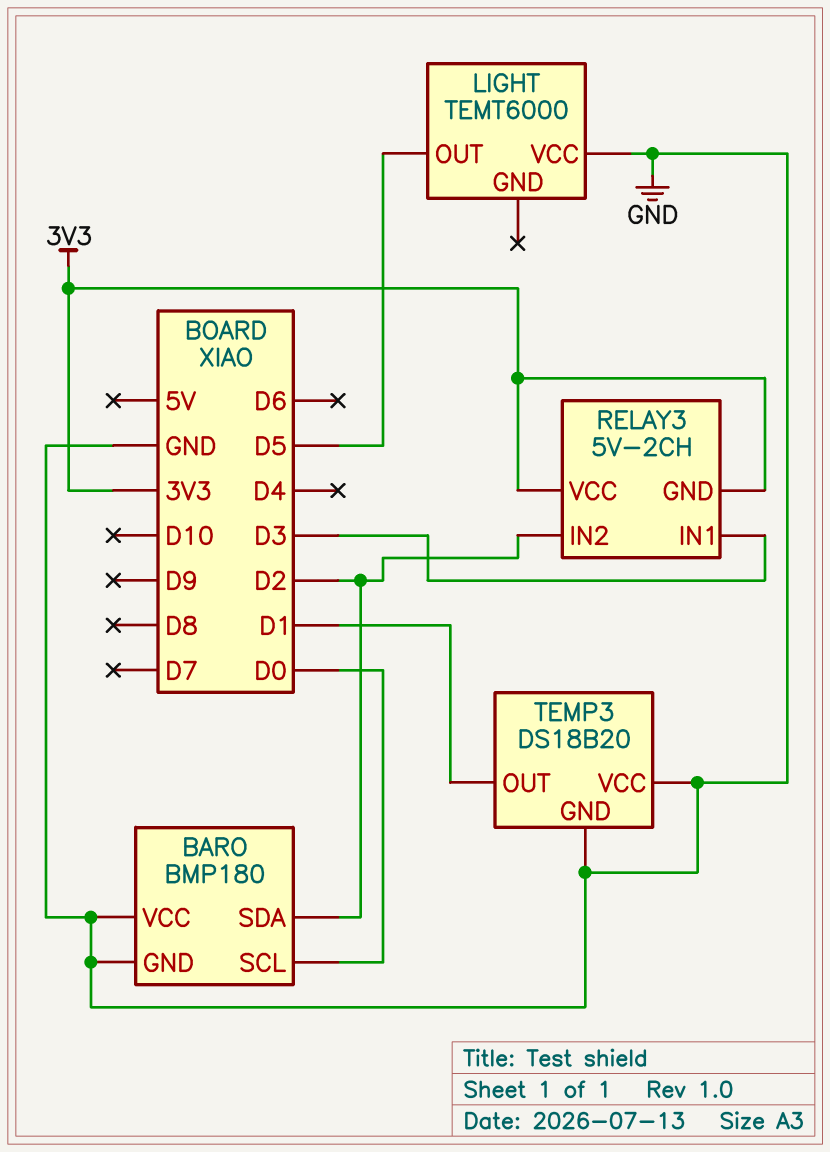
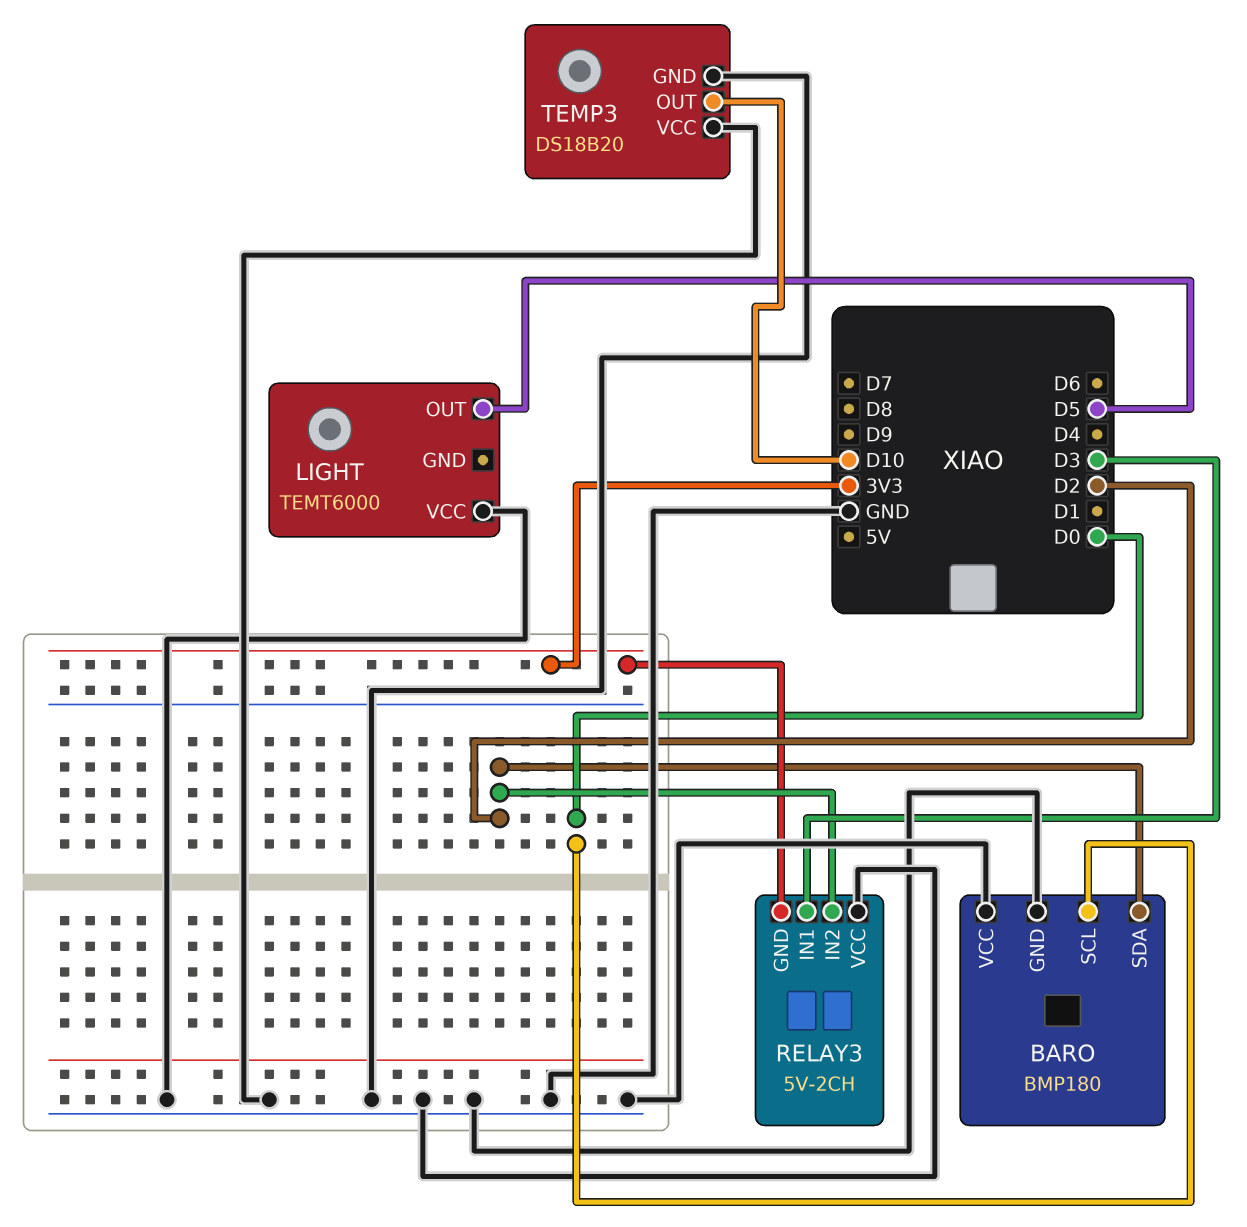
RELAY3 pin VCC: 3V3 -> GND
TEMP3 pin OUT: D1 -> D10

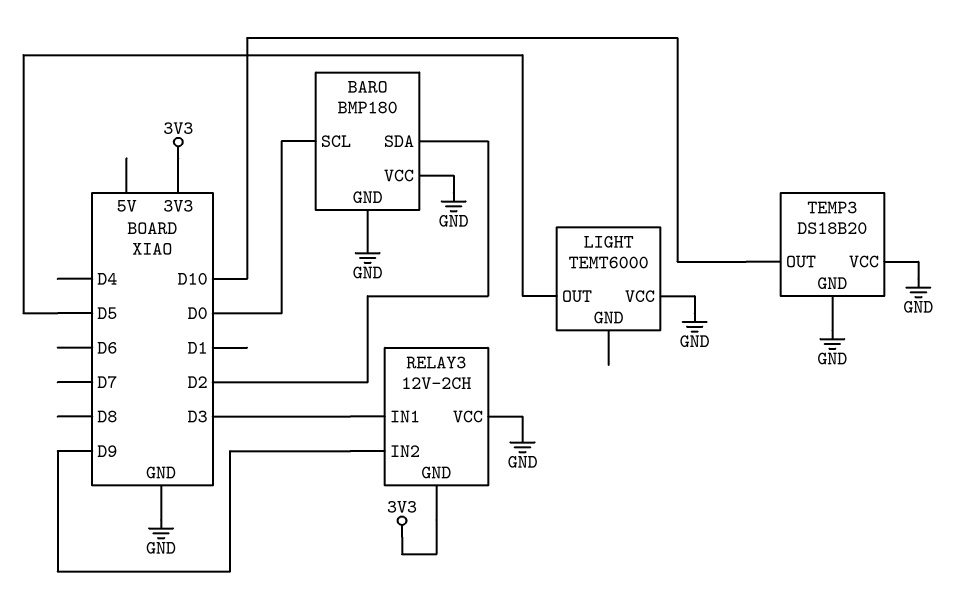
RELAY3: 5V-2CH -> 12V-2CH
RELAY3 pin IN2: D2 -> D9

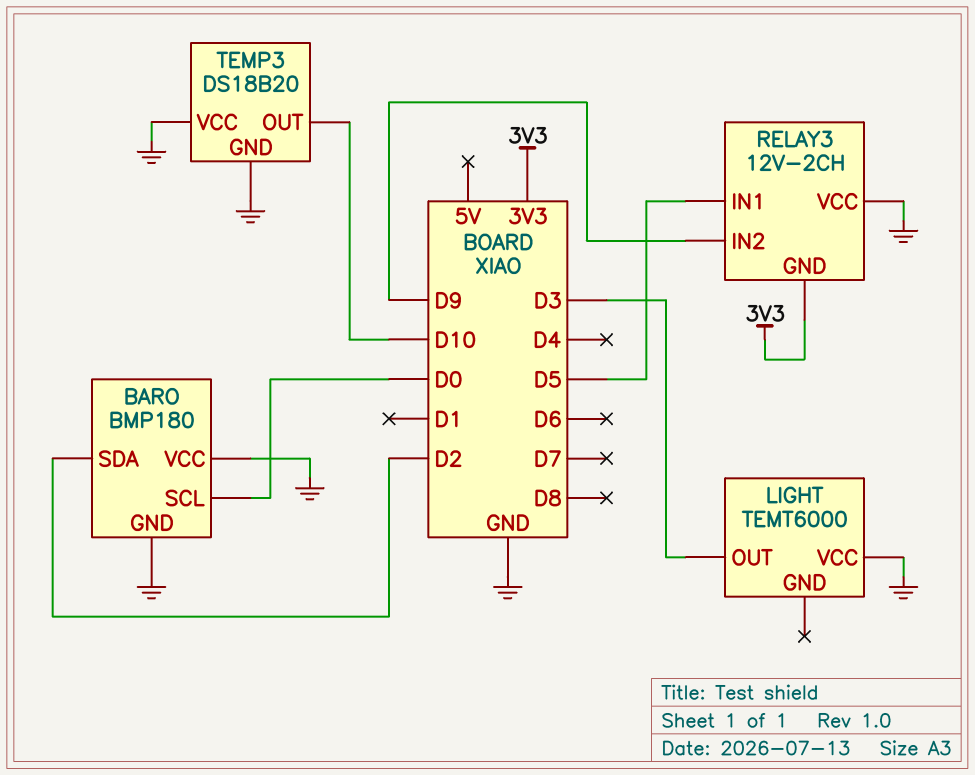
LIGHT pin OUT: D5 -> D3
RELAY3 pin IN1: D3 -> D5

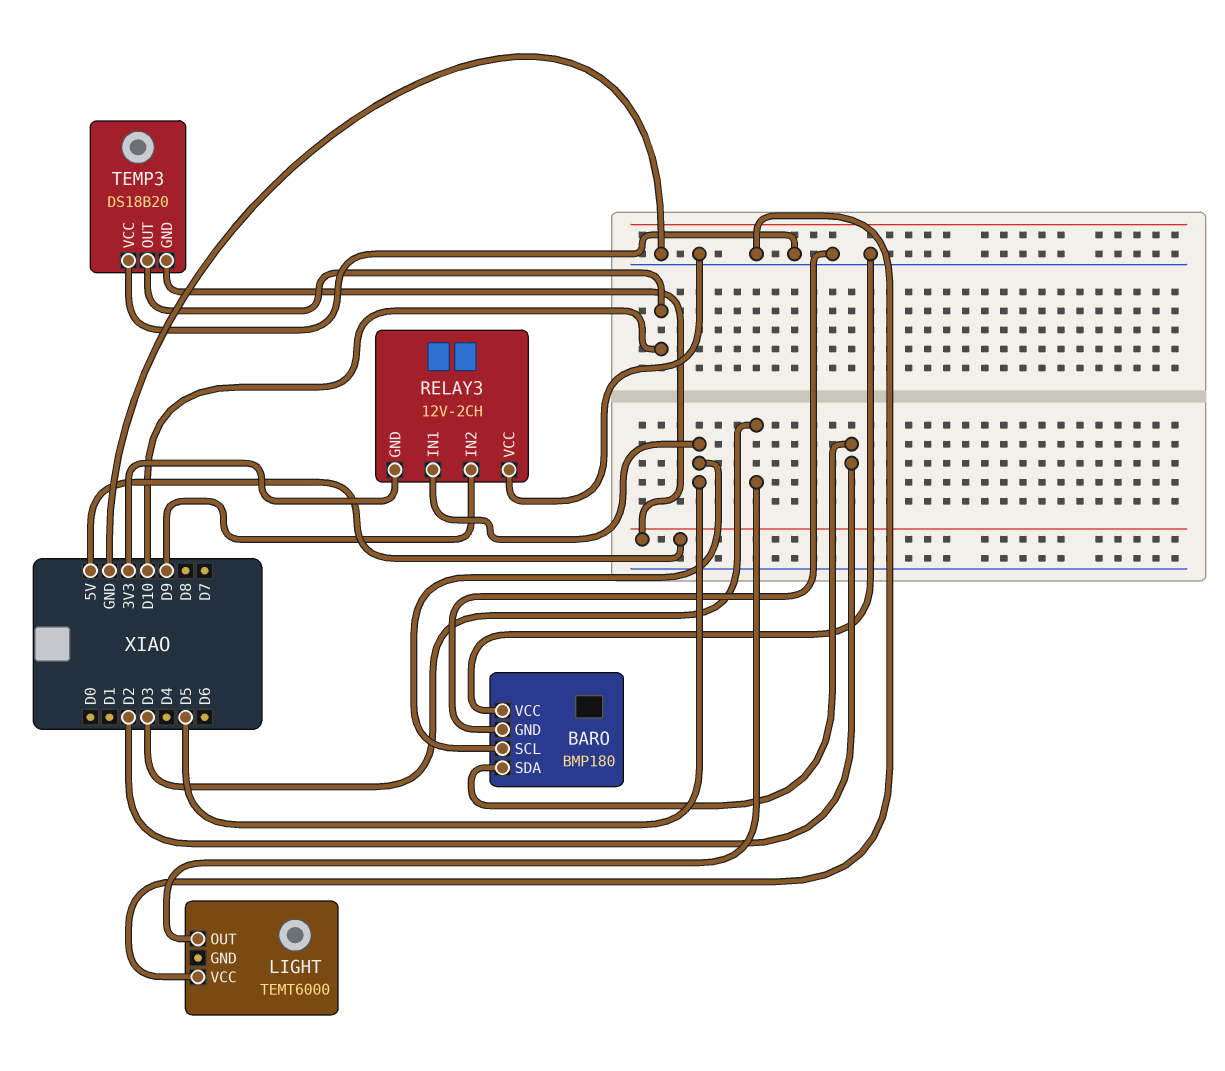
BARO pin SCL: D0 -> D5
TEMP3 pin GND: GND -> 5V

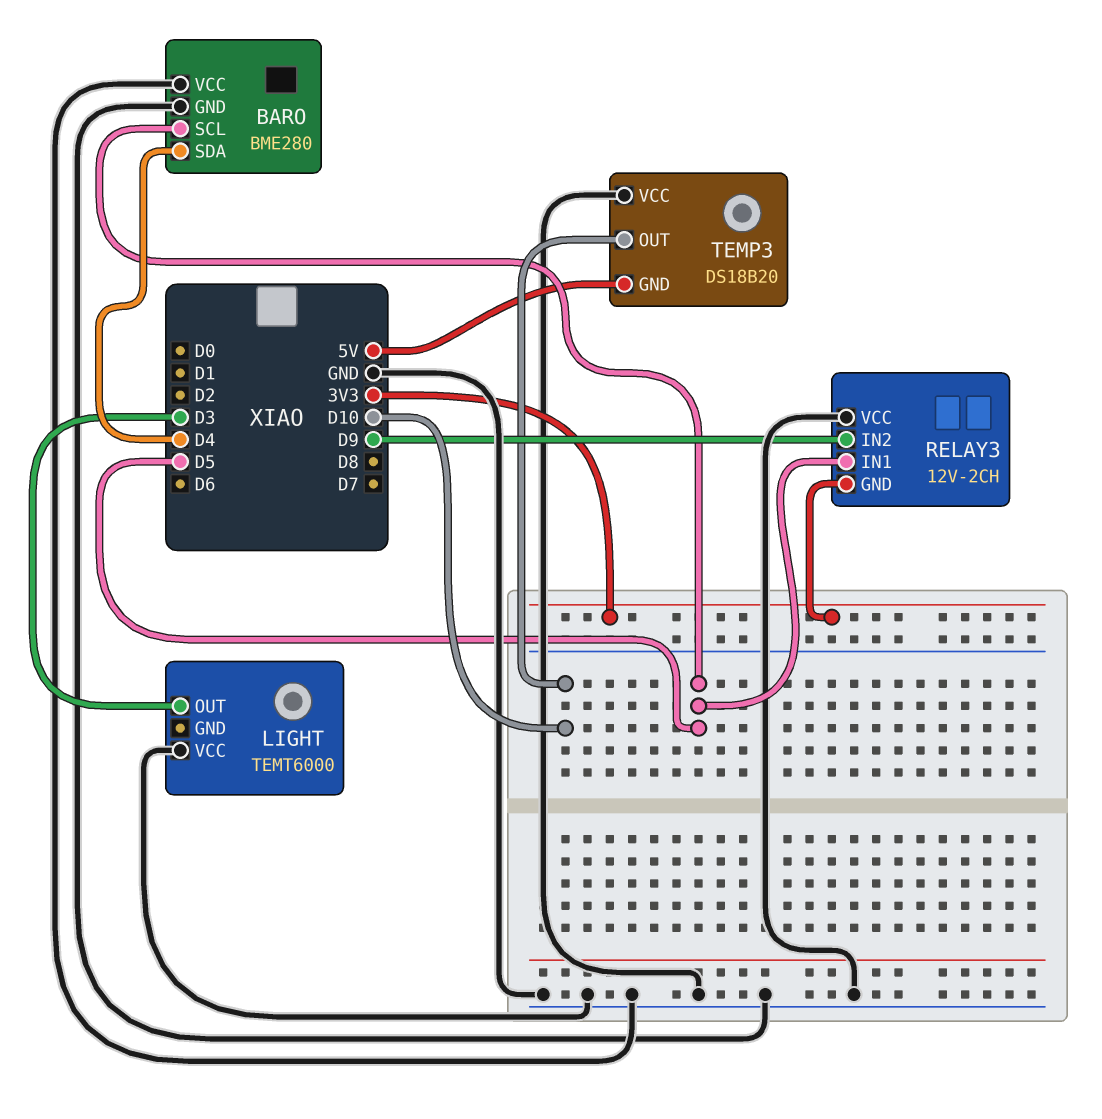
BARO: BMP180 -> BME280
BARO pin SDA: D2 -> D4

